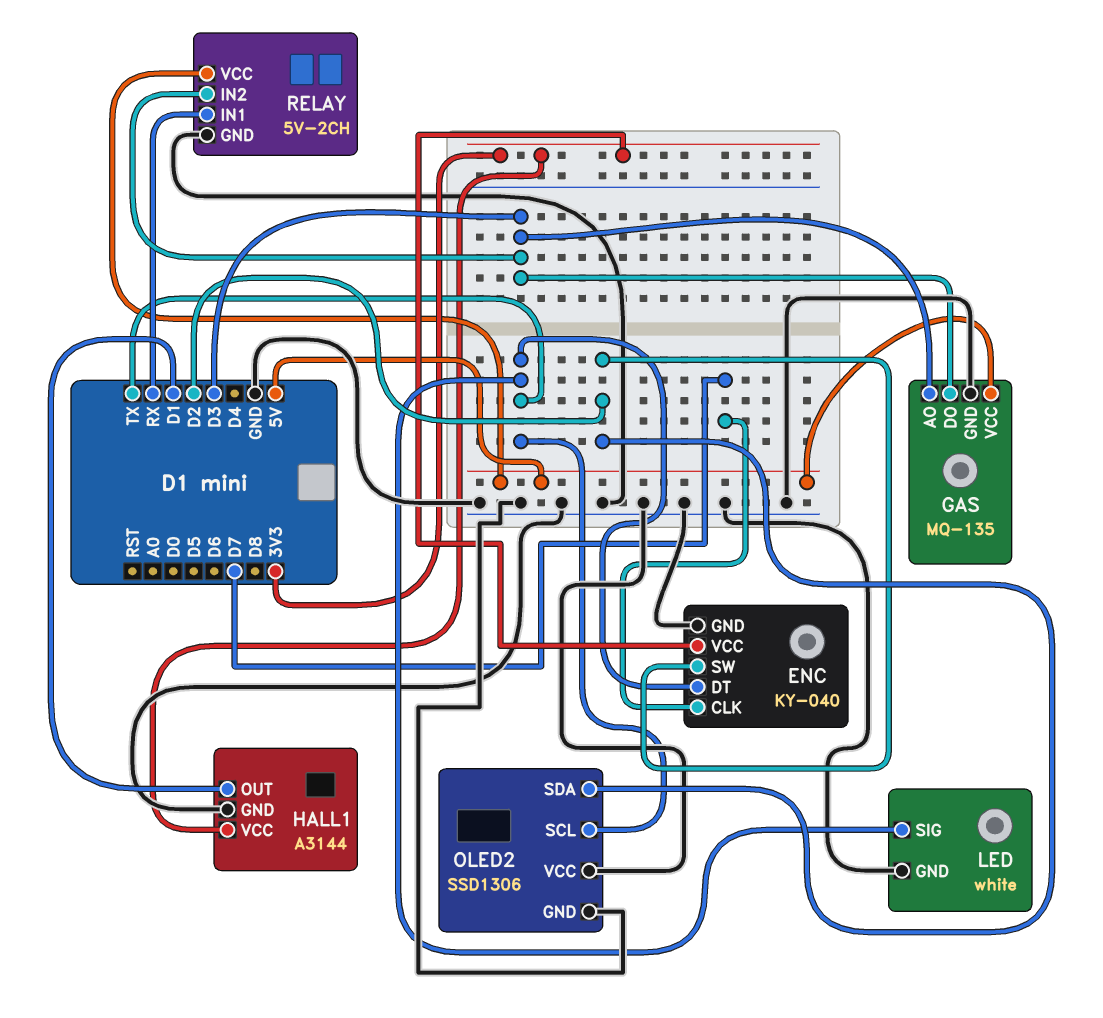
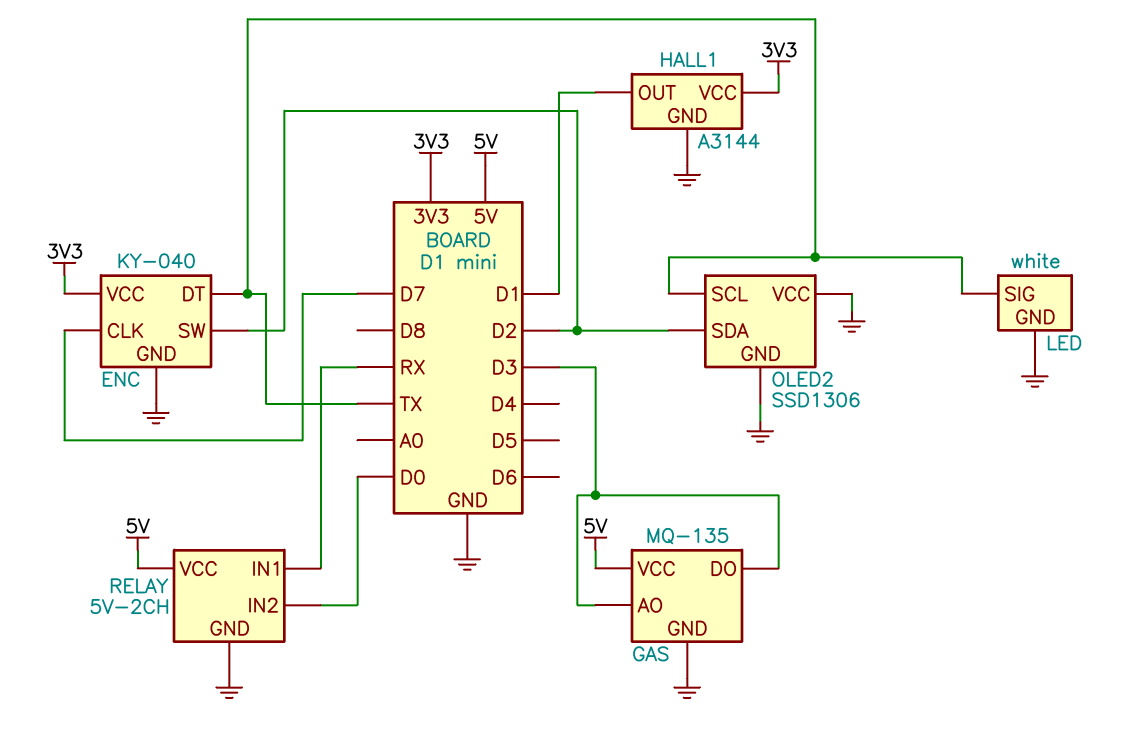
RELAY pin IN2: D3 -> D0

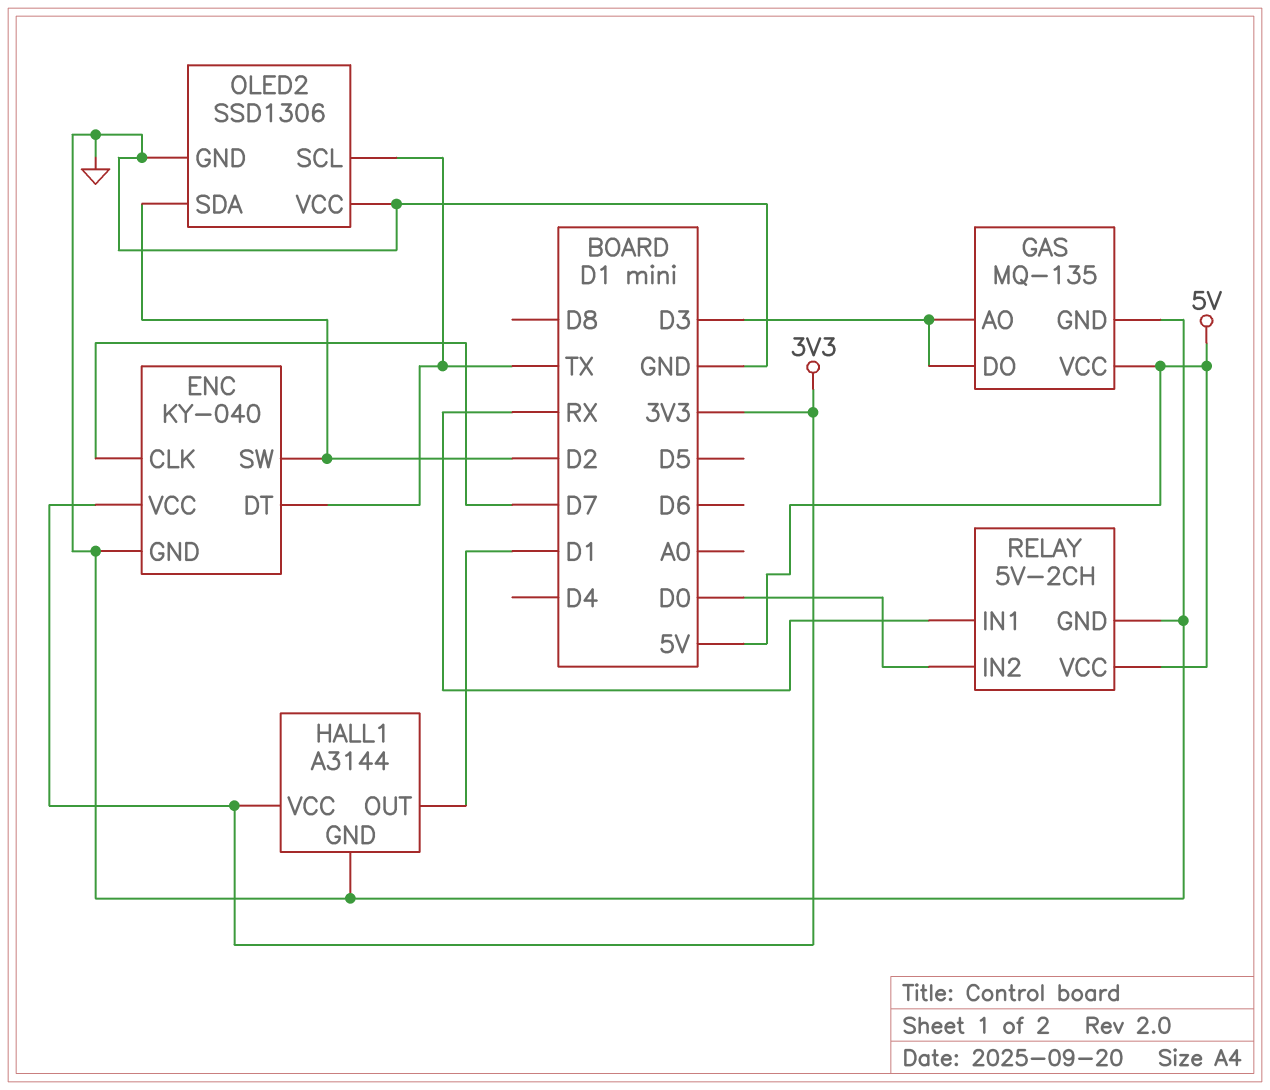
LED: white -> none
LED pin GND: GND -> none
LED pin SIG: TX -> none

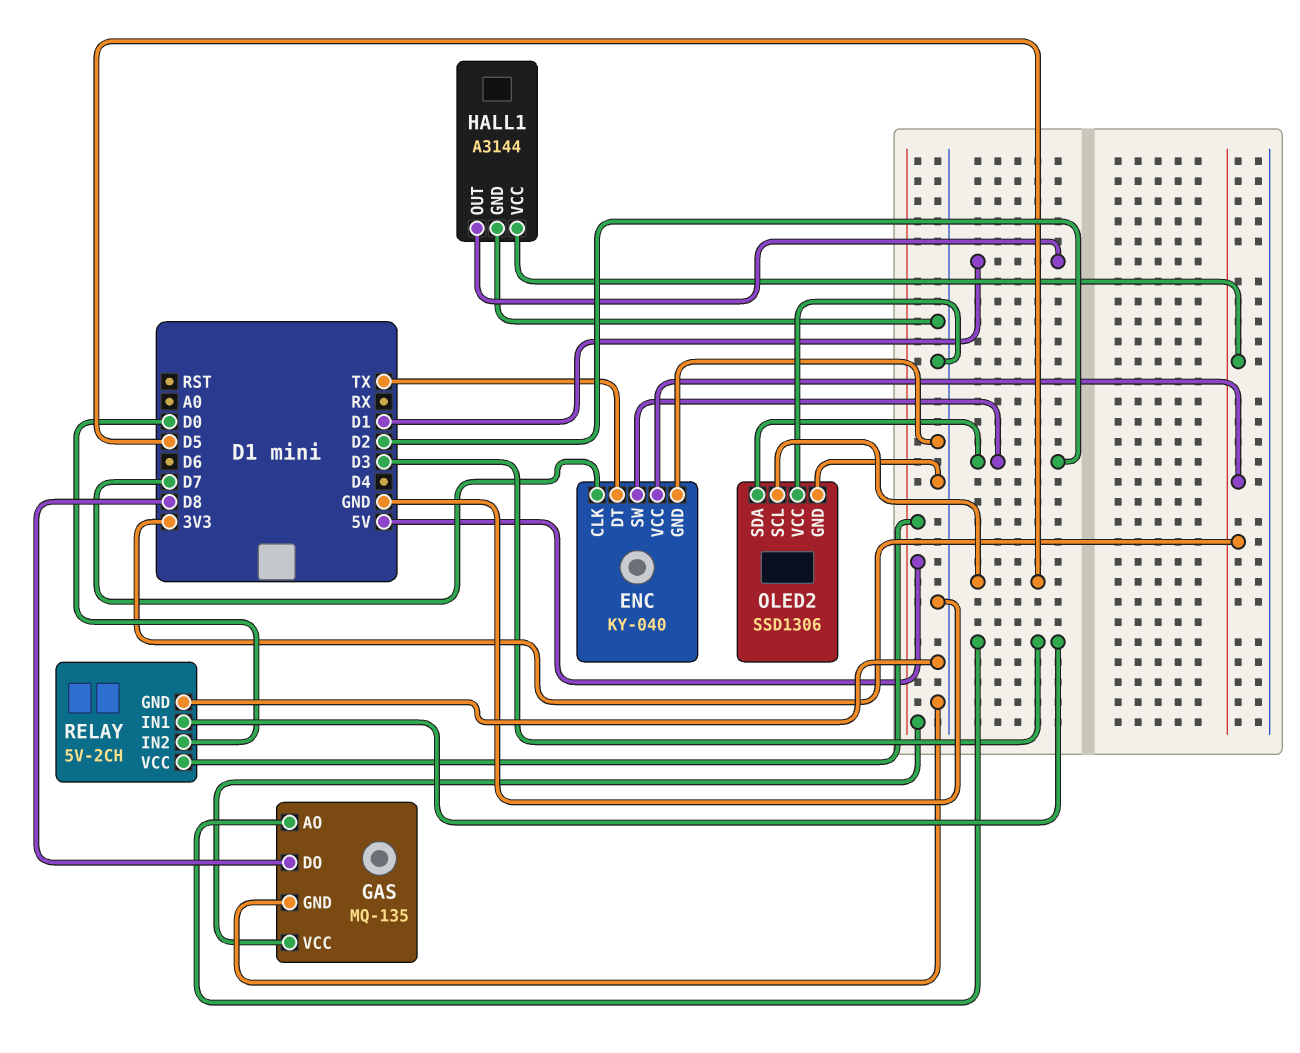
GAS pin DO: D3 -> D8
OLED2 pin SCL: TX -> D5
RELAY pin IN1: RX -> D3

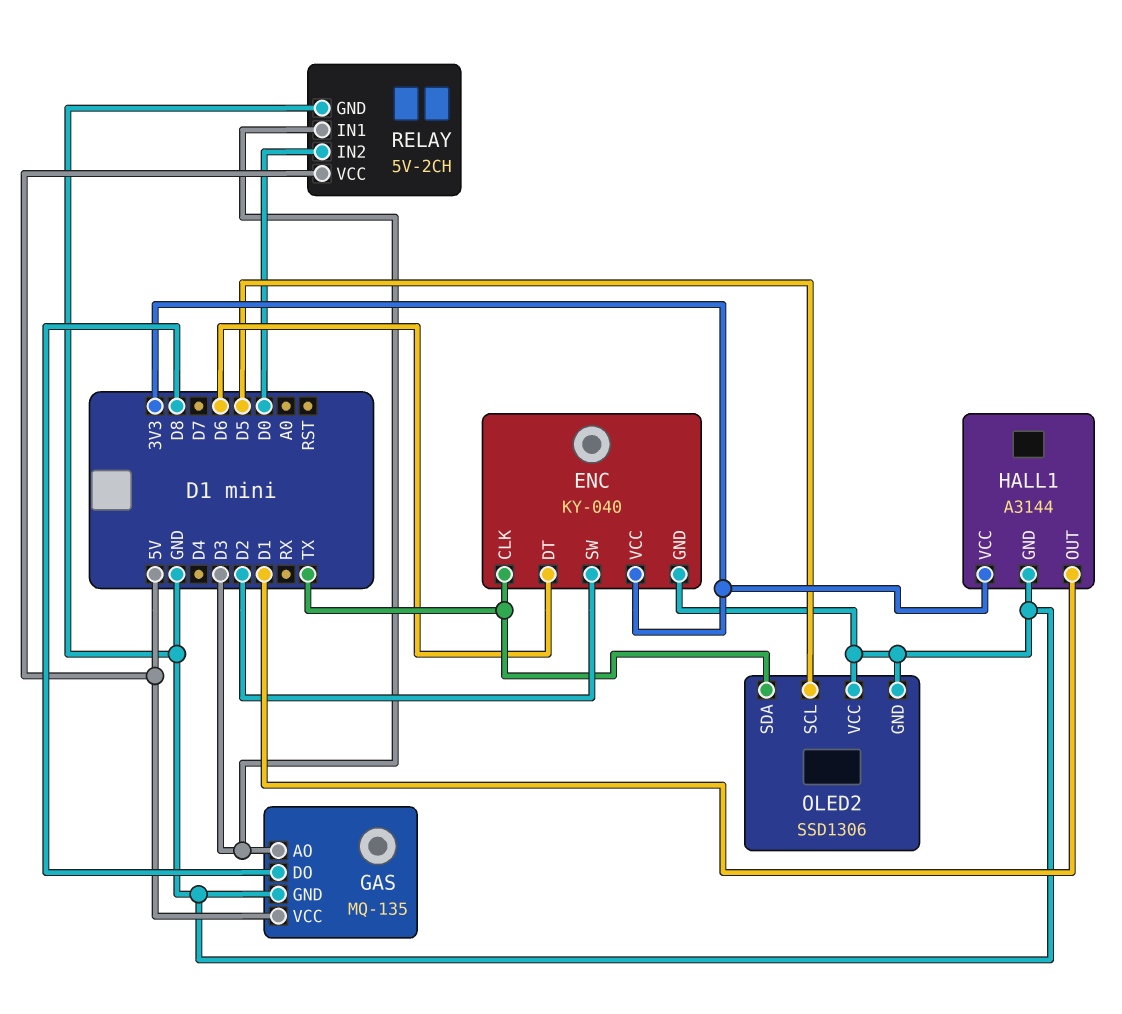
ENC pin CLK: D7 -> TX
ENC pin DT: TX -> D6
OLED2 pin SDA: D2 -> TX

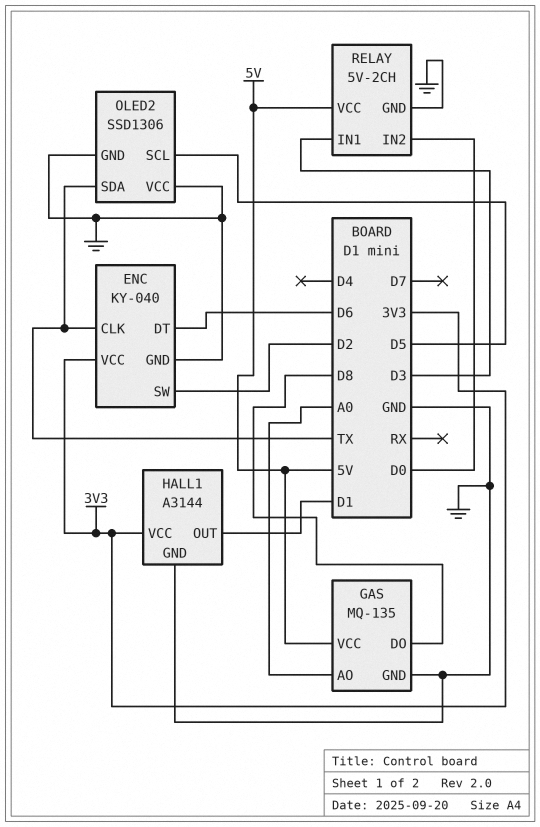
GAS pin AO: D3 -> A0

